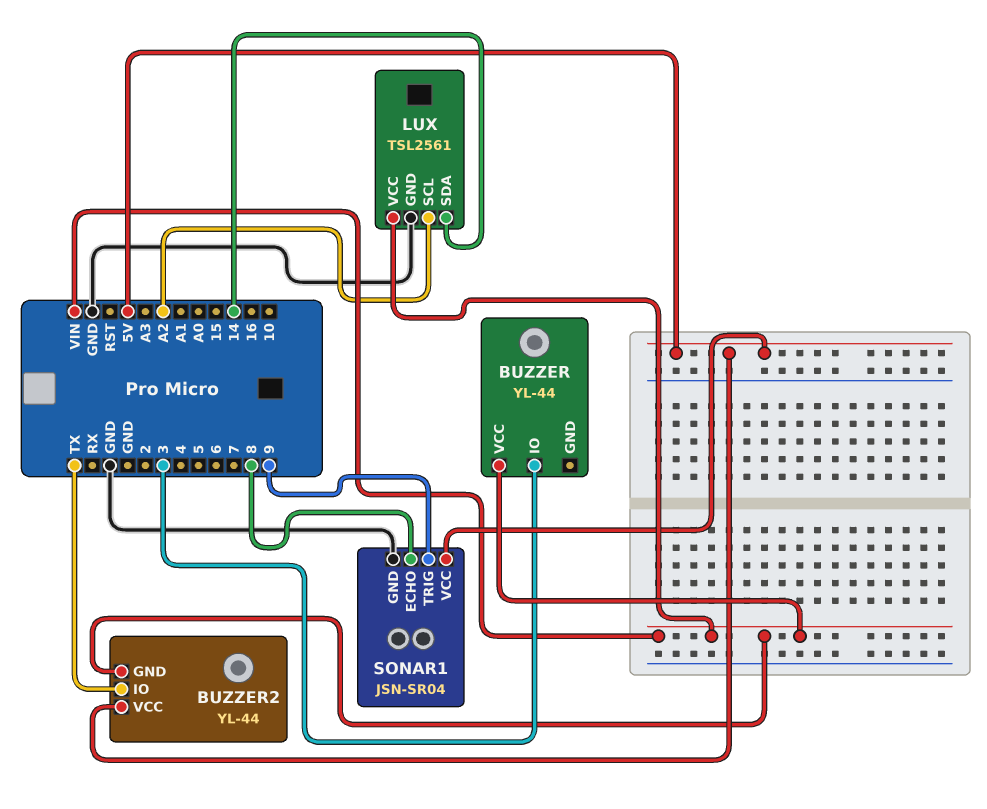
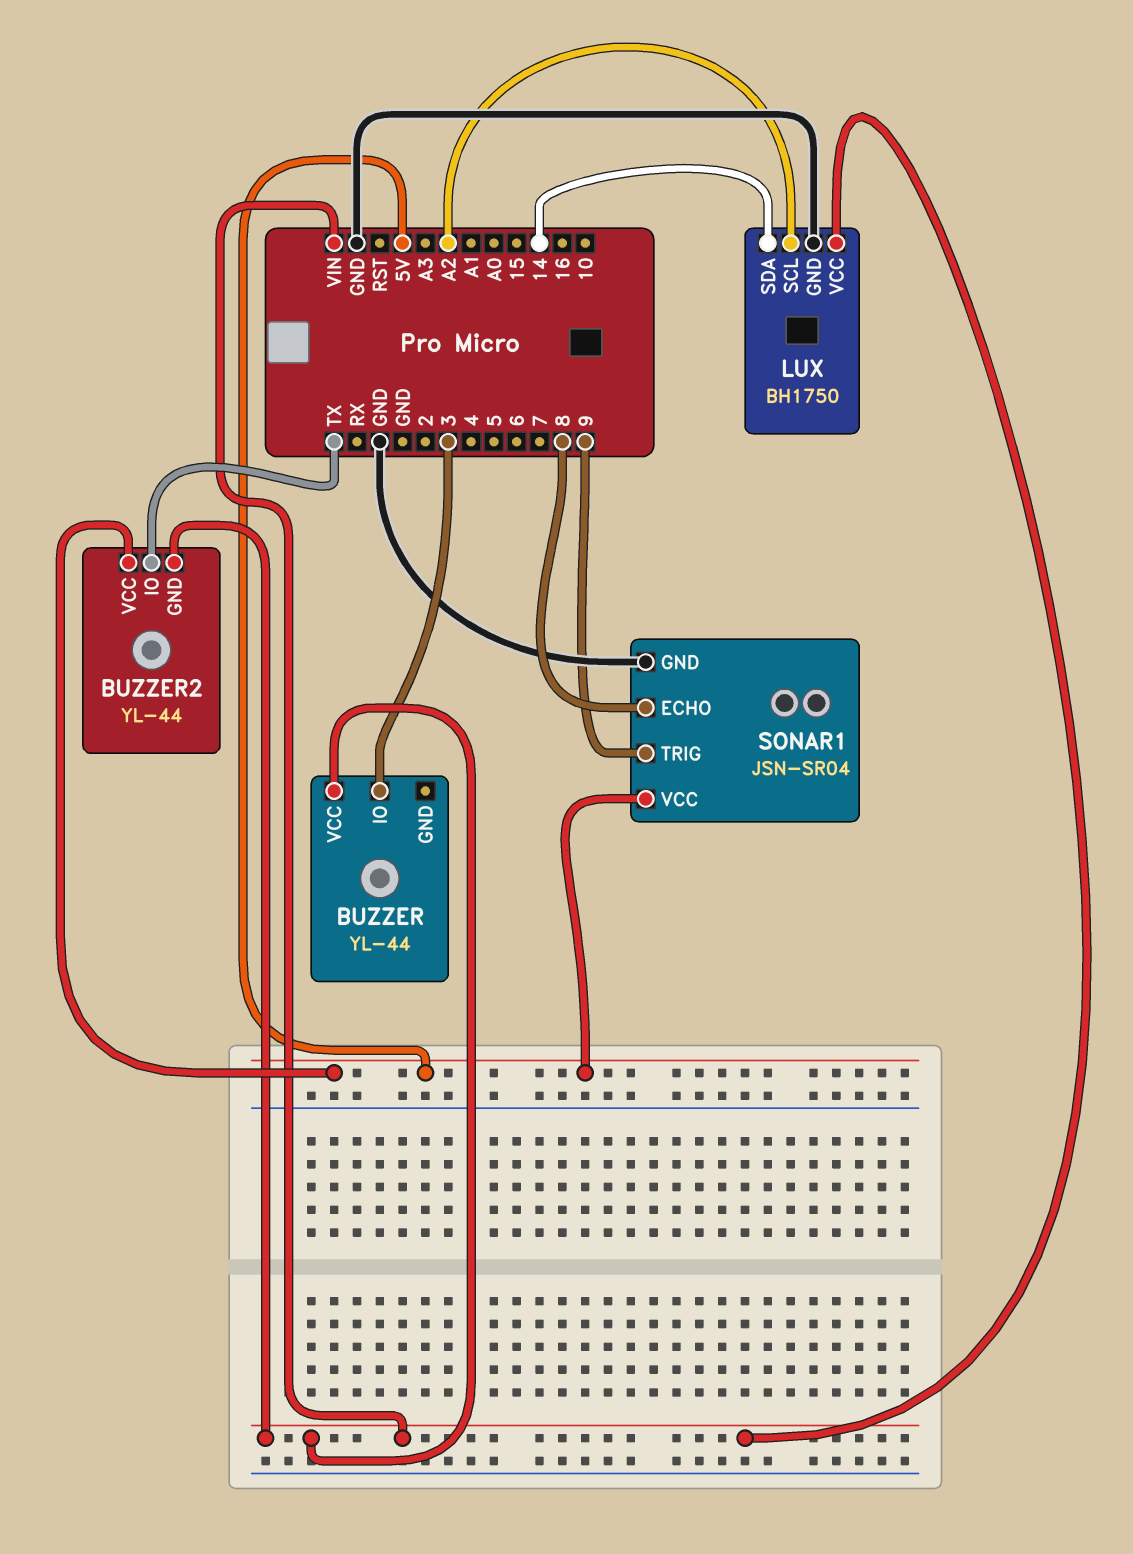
LUX: TSL2561 -> BH1750

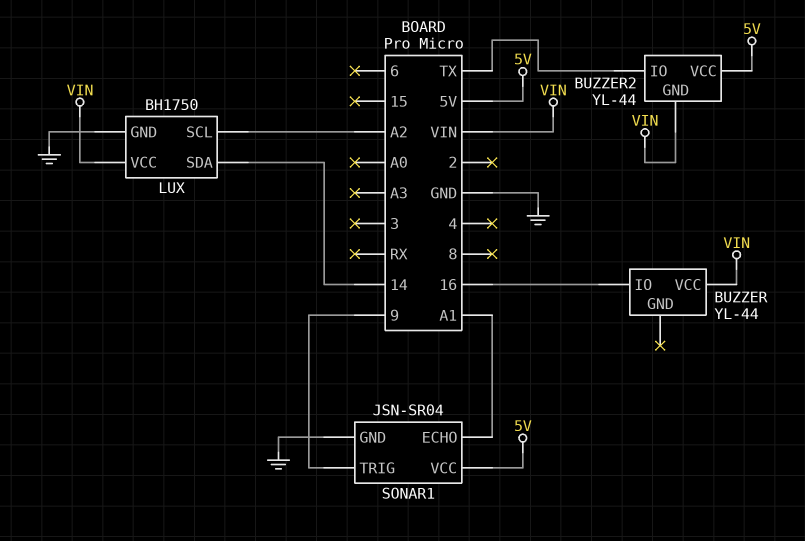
BUZZER pin IO: 3 -> 16
SONAR1 pin ECHO: 8 -> A1

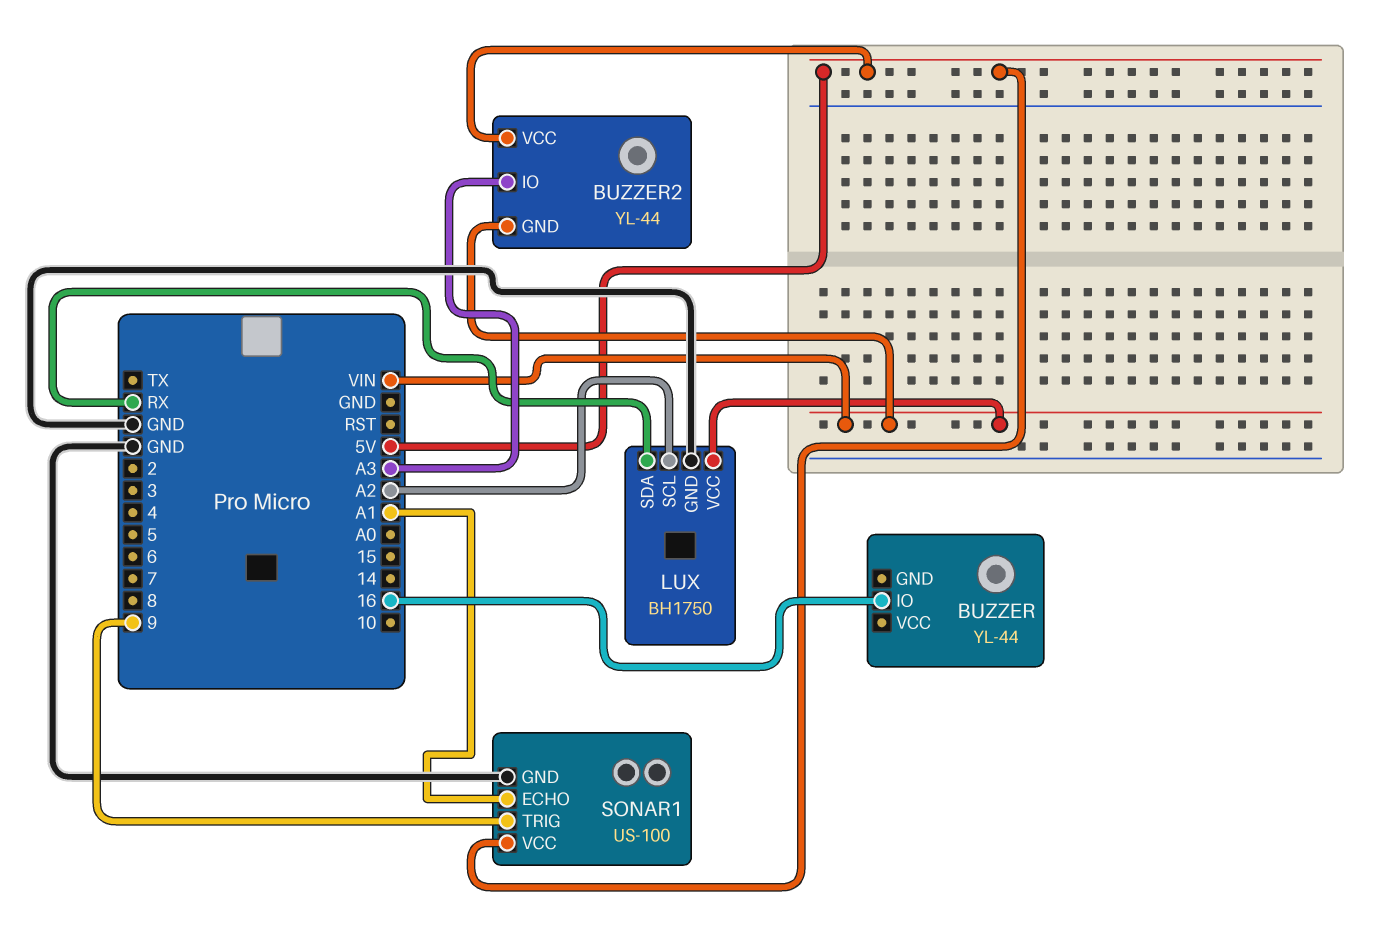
BUZZER pin VCC: VIN -> none
BUZZER2 pin IO: TX -> A3
LUX pin SDA: 14 -> RX
SONAR1: JSN-SR04 -> US-100

